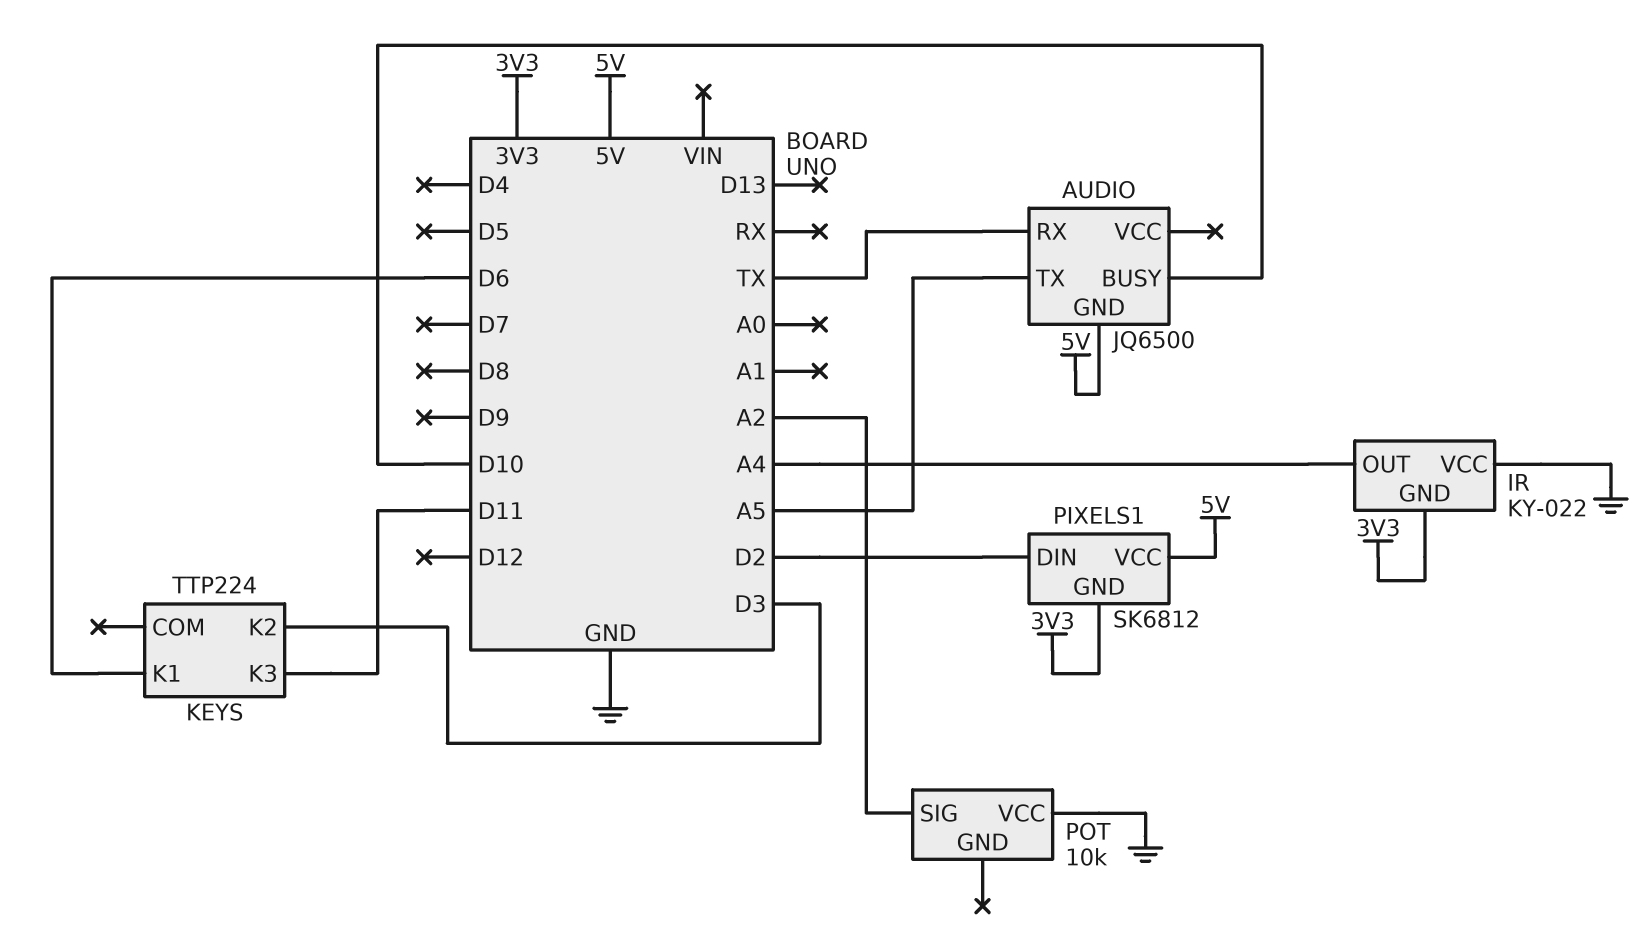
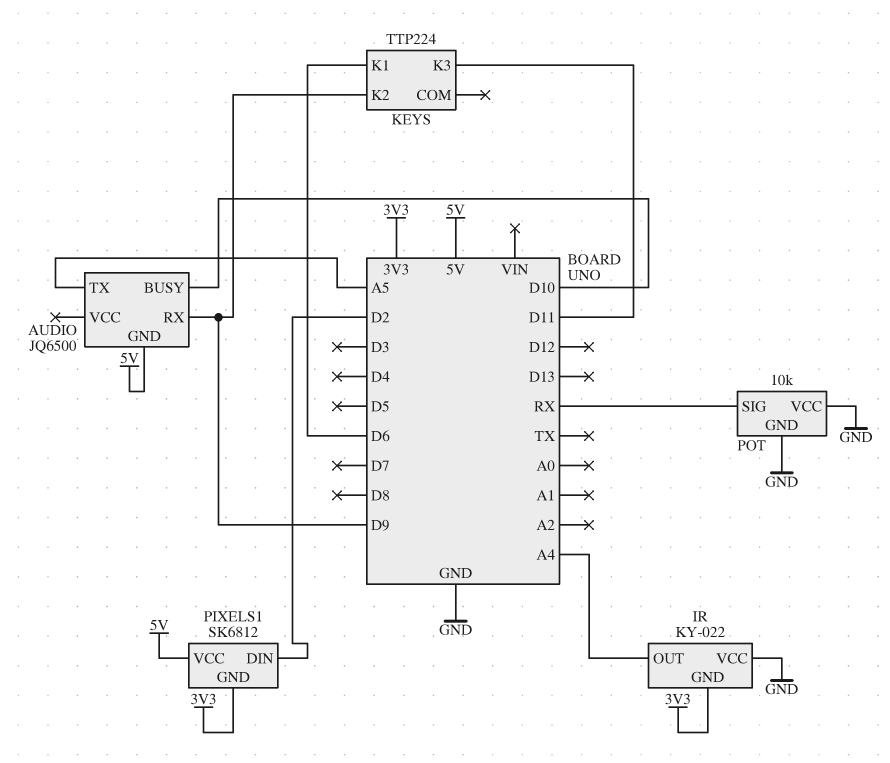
AUDIO pin RX: TX -> D9
KEYS pin K2: D3 -> D9
POT pin GND: none -> GND
POT pin SIG: A2 -> RX

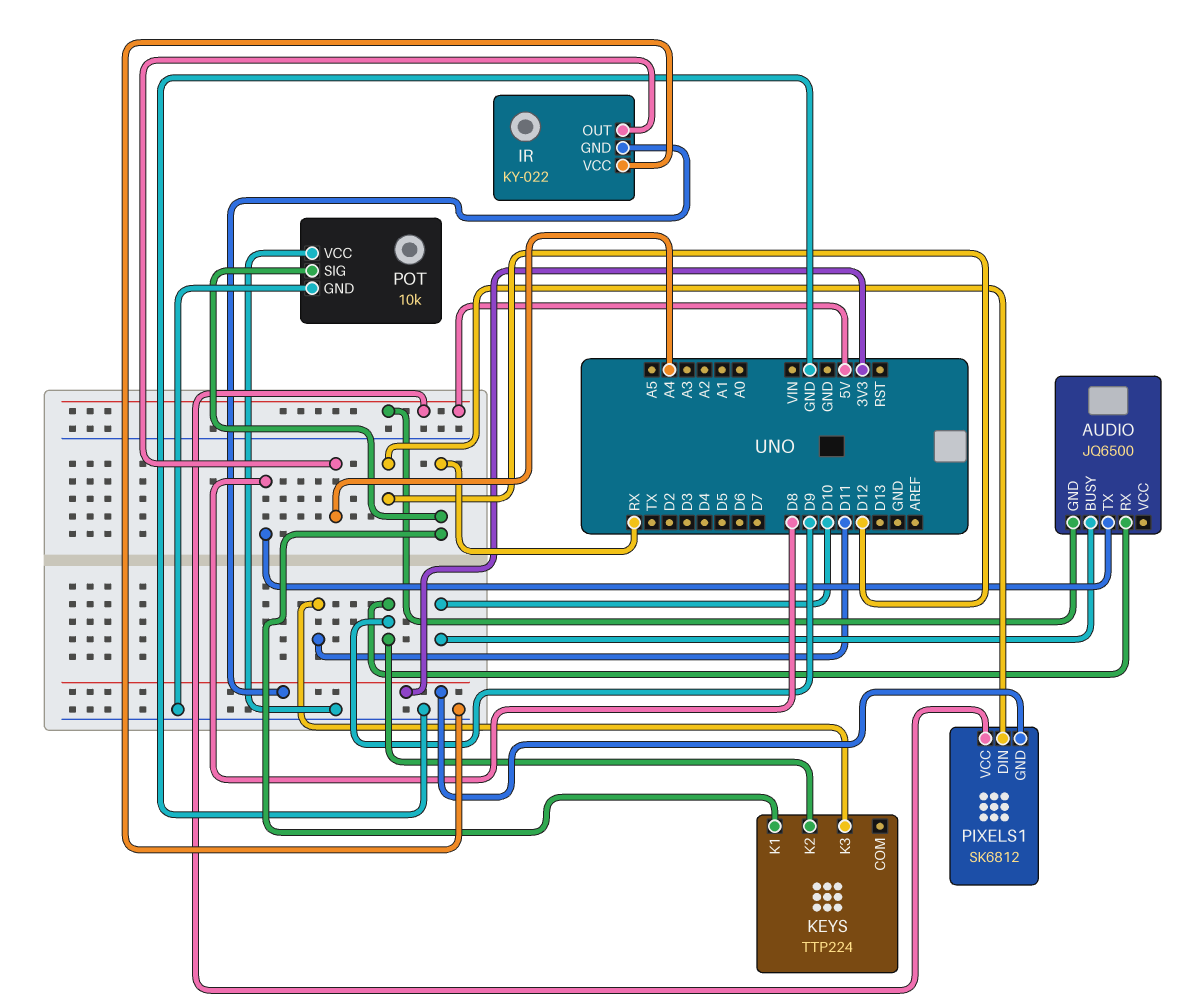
AUDIO pin TX: A5 -> D8
KEYS pin K1: D6 -> RX
PIXELS1 pin DIN: D2 -> D12

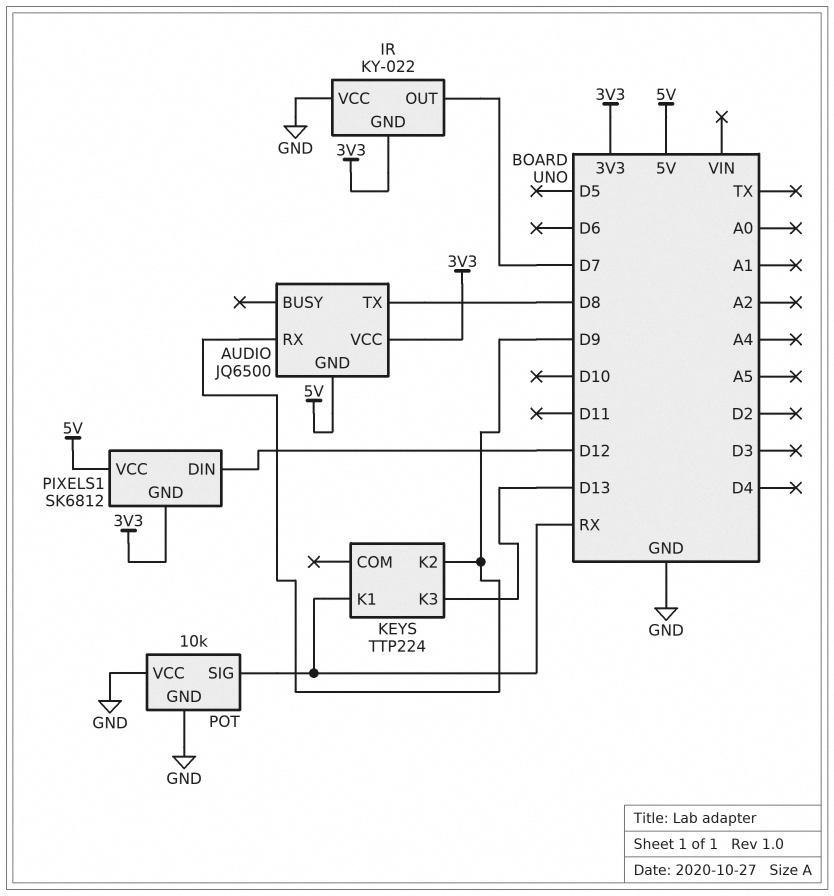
AUDIO pin BUSY: D10 -> none
AUDIO pin VCC: none -> 3V3
IR pin OUT: A4 -> D7
KEYS pin K3: D11 -> D13

